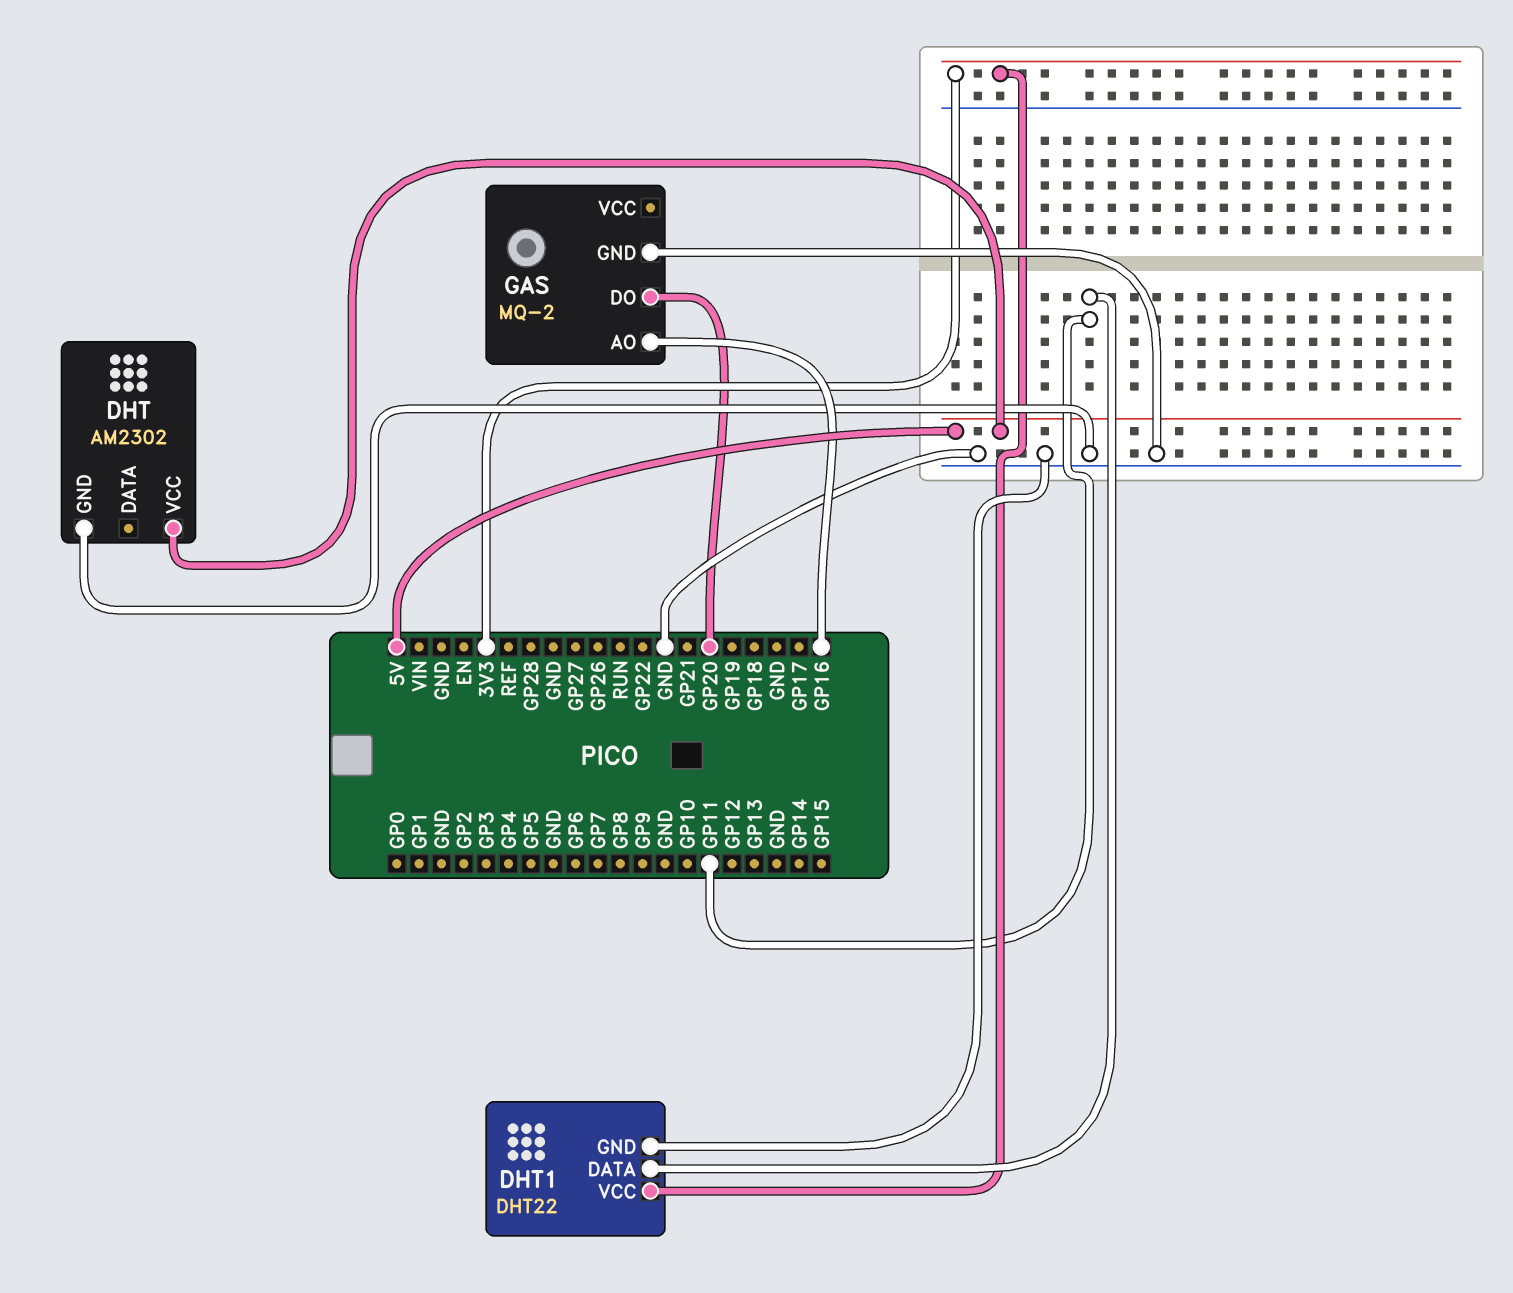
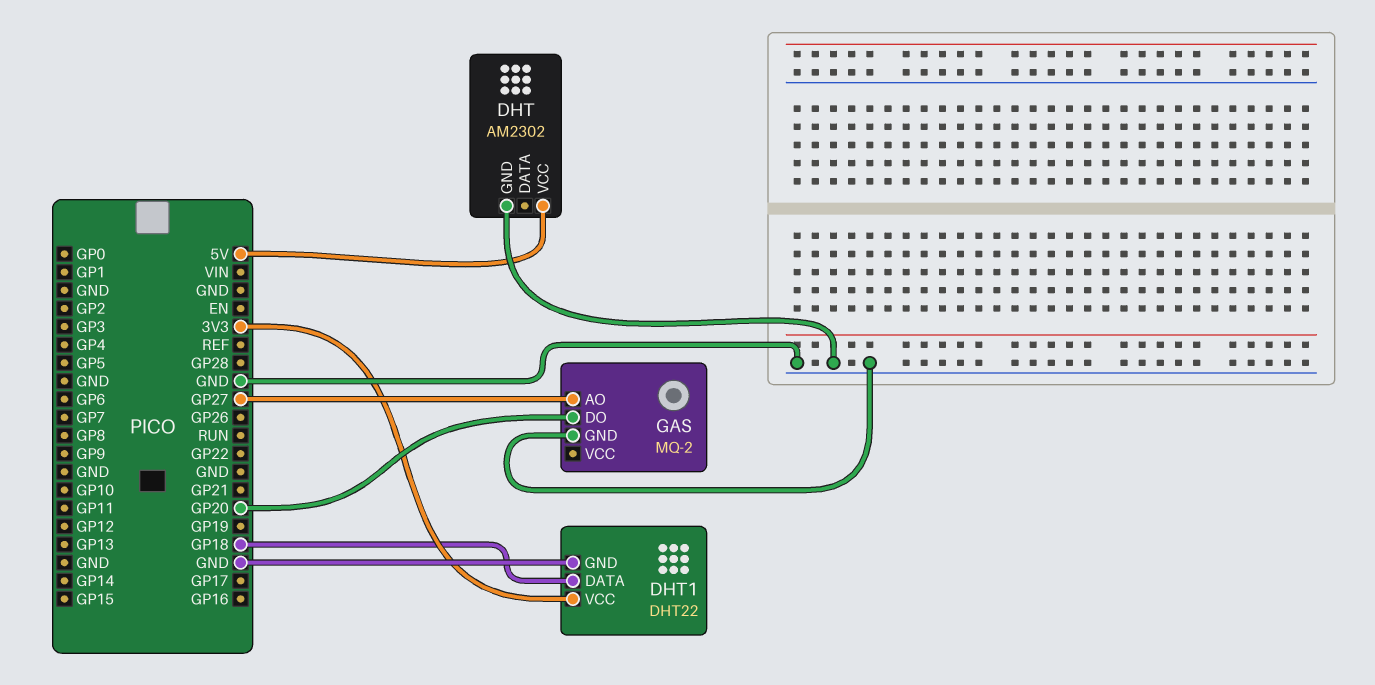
DHT1 pin DATA: GP11 -> GP18
GAS pin AO: GP16 -> GP27

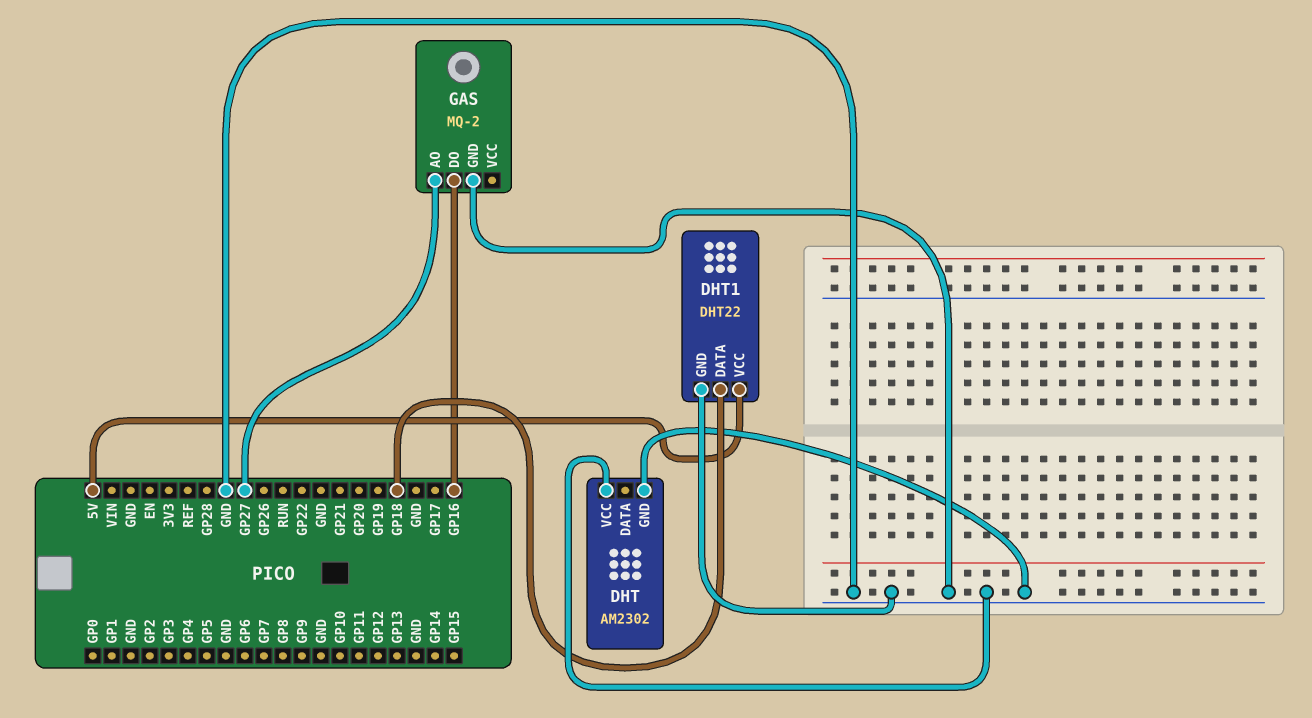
DHT pin VCC: 5V -> GND
DHT1 pin VCC: 3V3 -> 5V
GAS pin DO: GP20 -> GP16

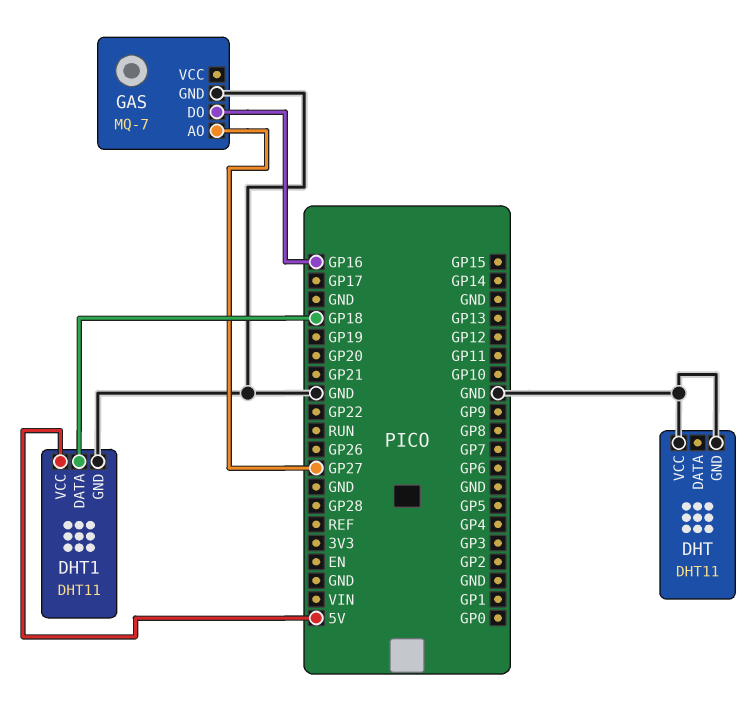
DHT: AM2302 -> DHT11
DHT1: DHT22 -> DHT11
GAS: MQ-2 -> MQ-7

